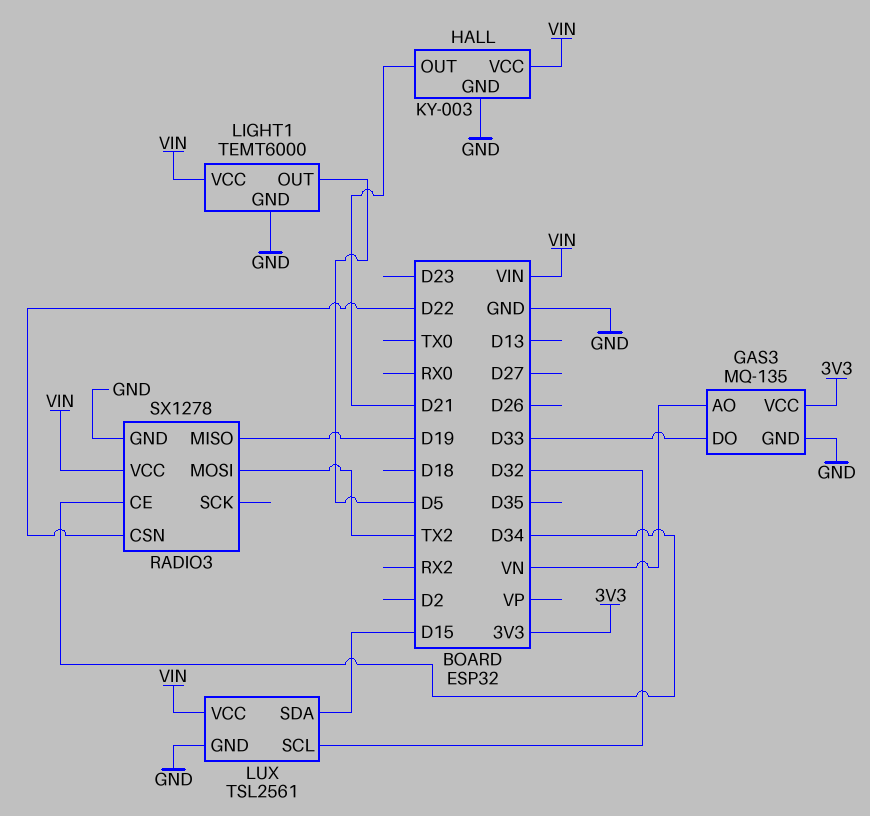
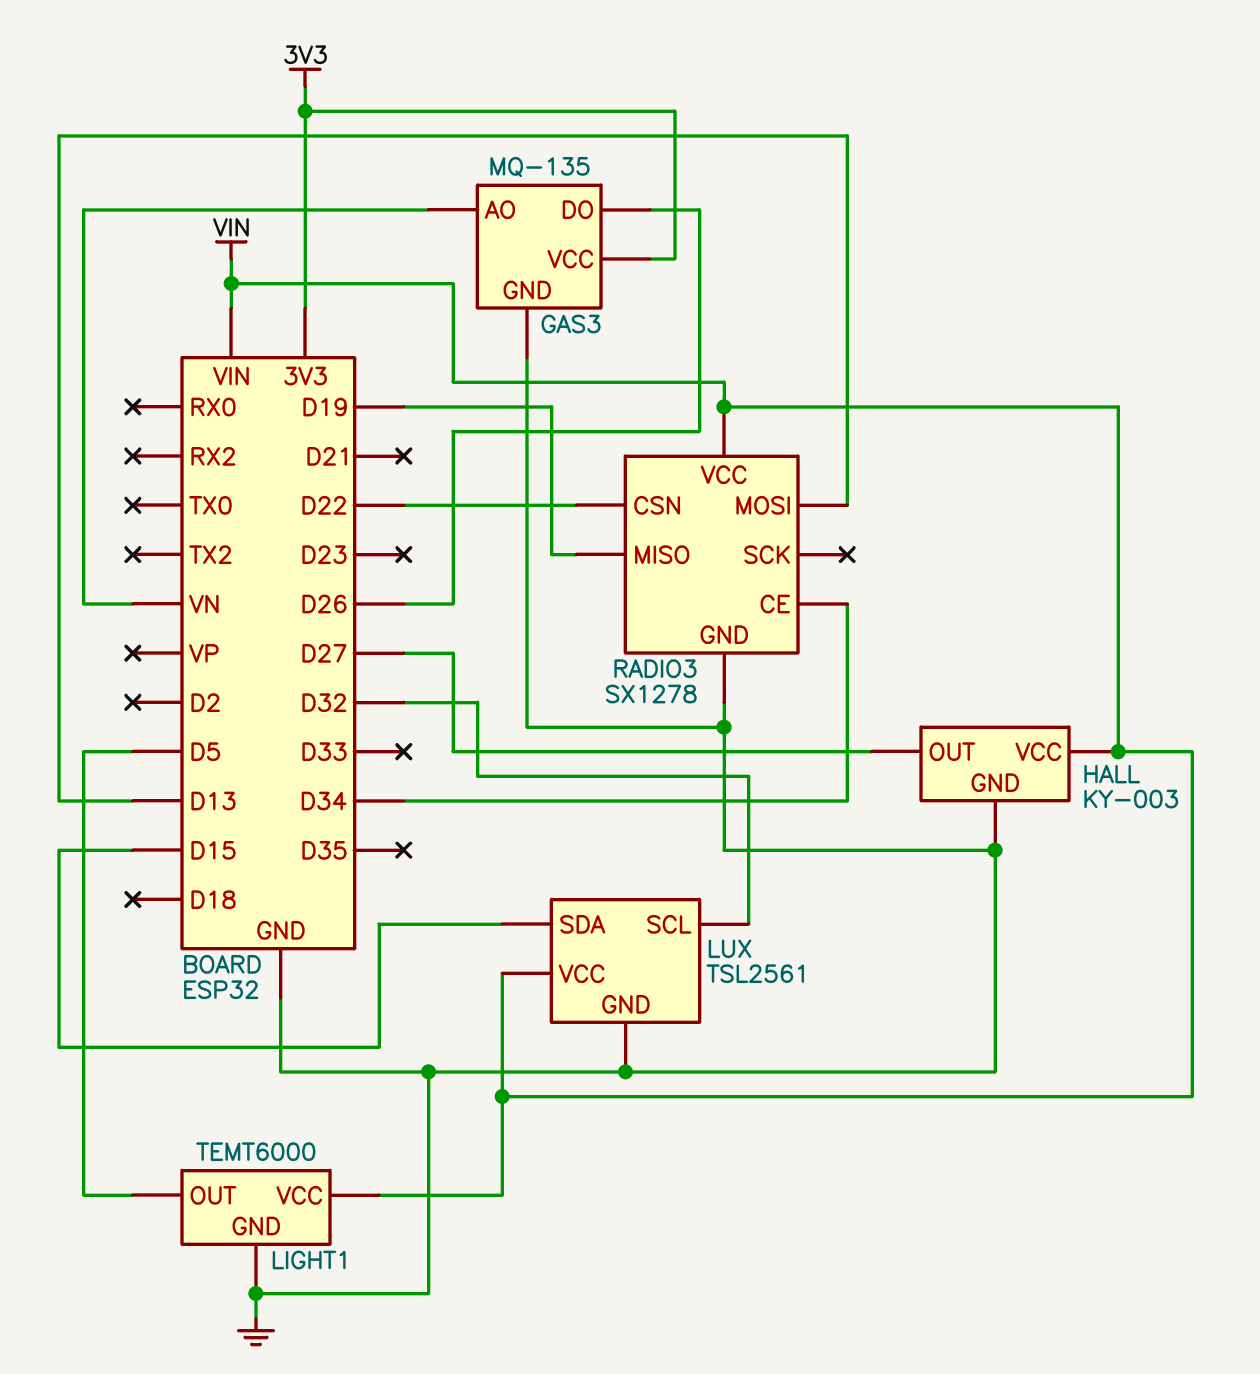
GAS3 pin DO: D33 -> D26
HALL pin OUT: D21 -> D27
RADIO3 pin MOSI: TX2 -> D13

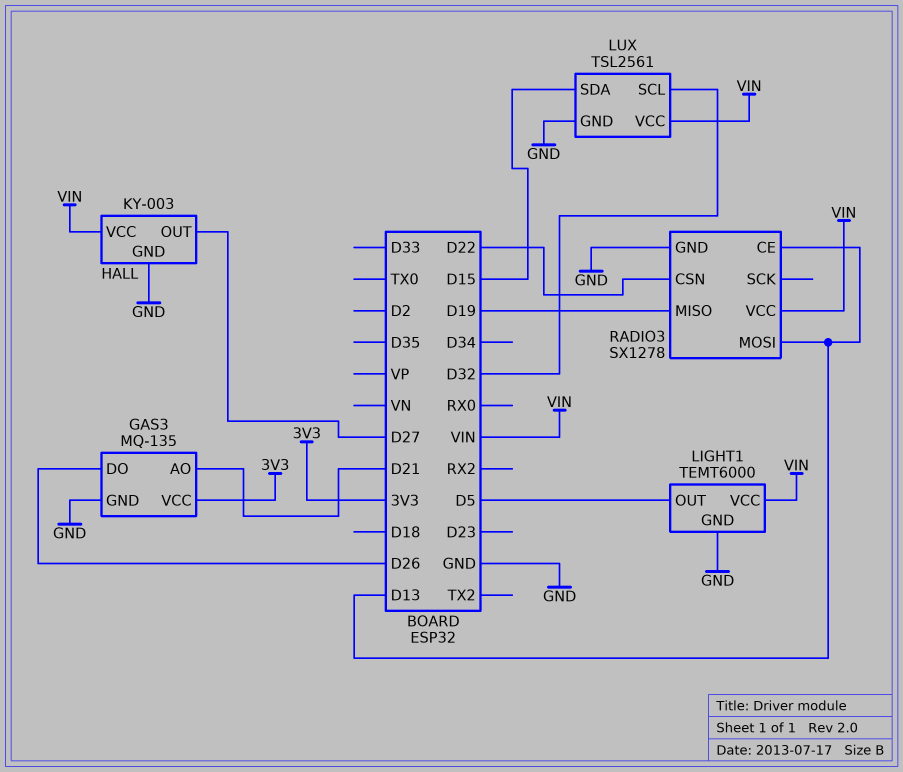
GAS3 pin AO: VN -> D21
RADIO3 pin CE: D34 -> D13

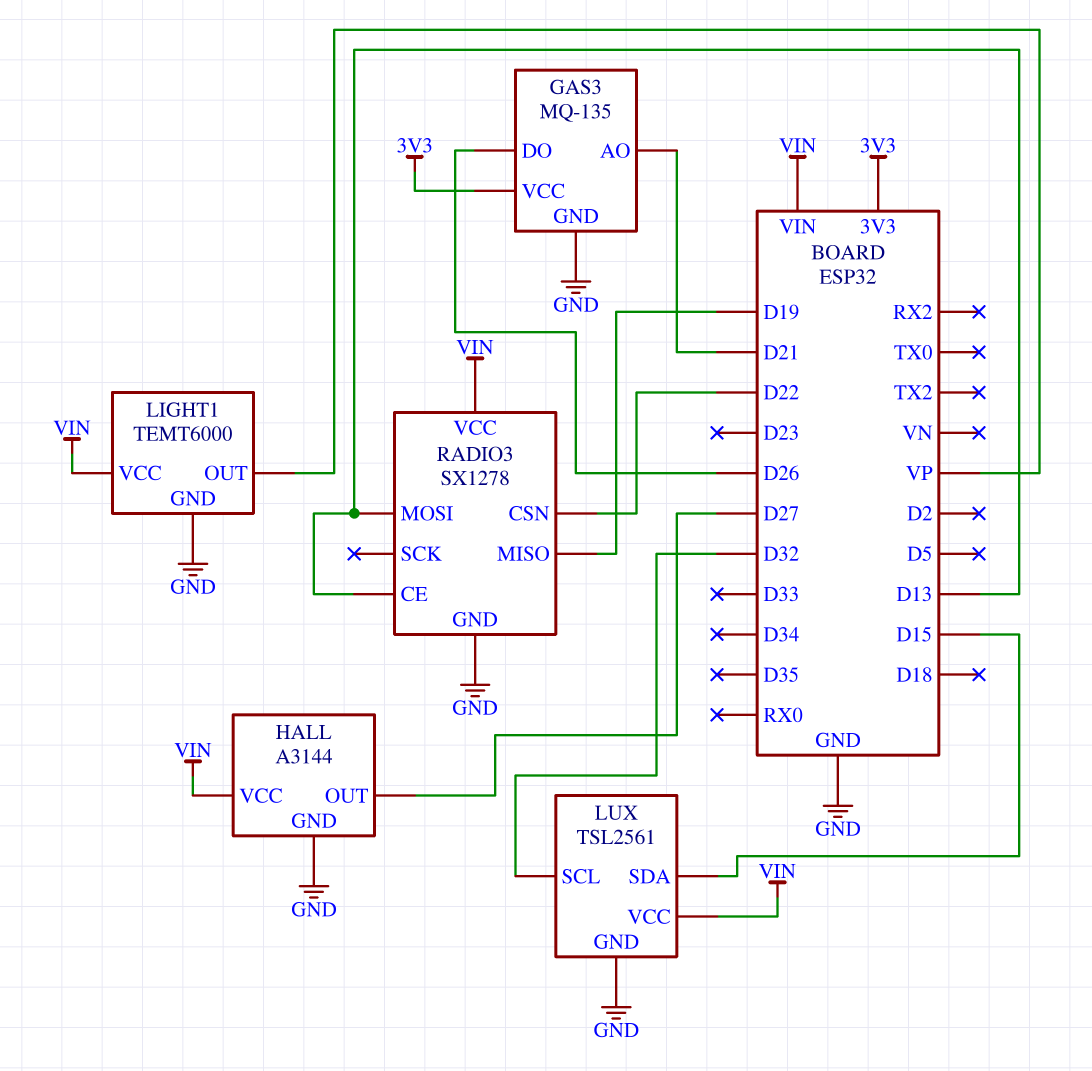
HALL: KY-003 -> A3144
LIGHT1 pin OUT: D5 -> VP

